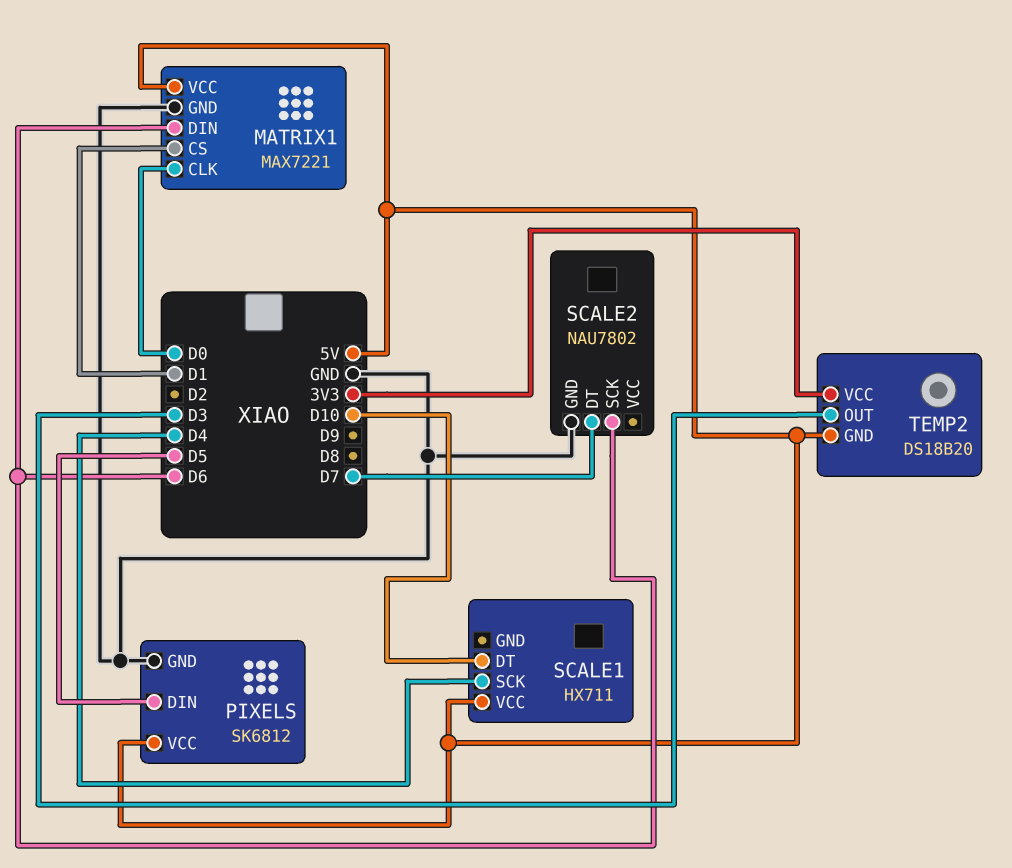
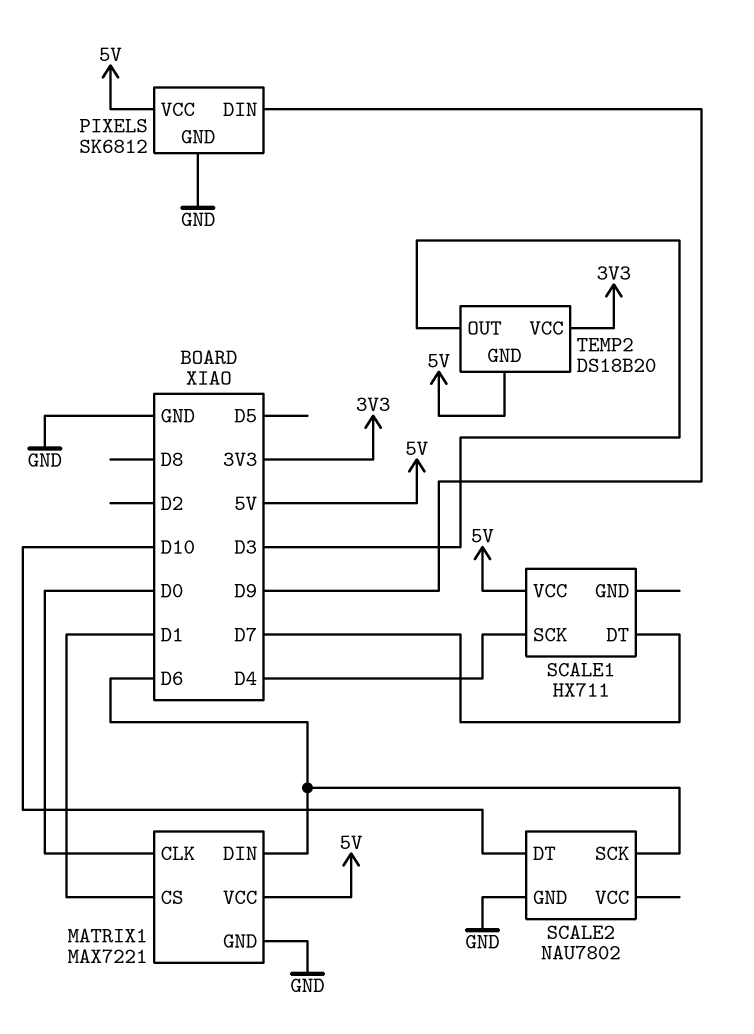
PIXELS pin DIN: D5 -> D9
SCALE1 pin DT: D10 -> D7
SCALE2 pin DT: D7 -> D10

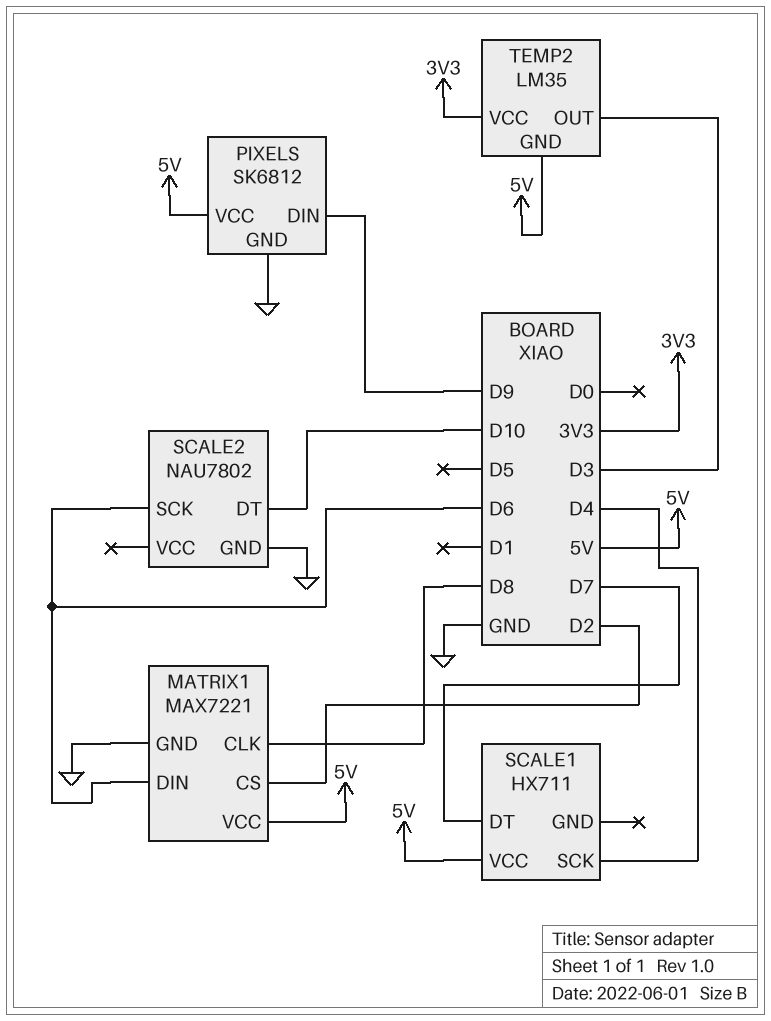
MATRIX1 pin CLK: D0 -> D8
MATRIX1 pin CS: D1 -> D2
TEMP2: DS18B20 -> LM35

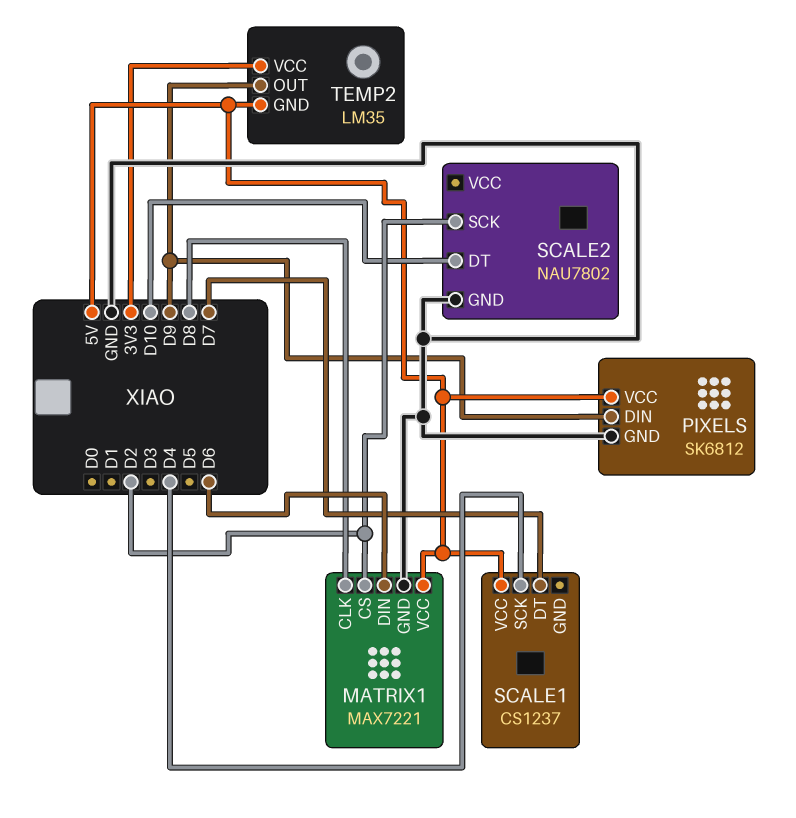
SCALE1: HX711 -> CS1237
SCALE2 pin SCK: D6 -> D2
TEMP2 pin OUT: D3 -> D9

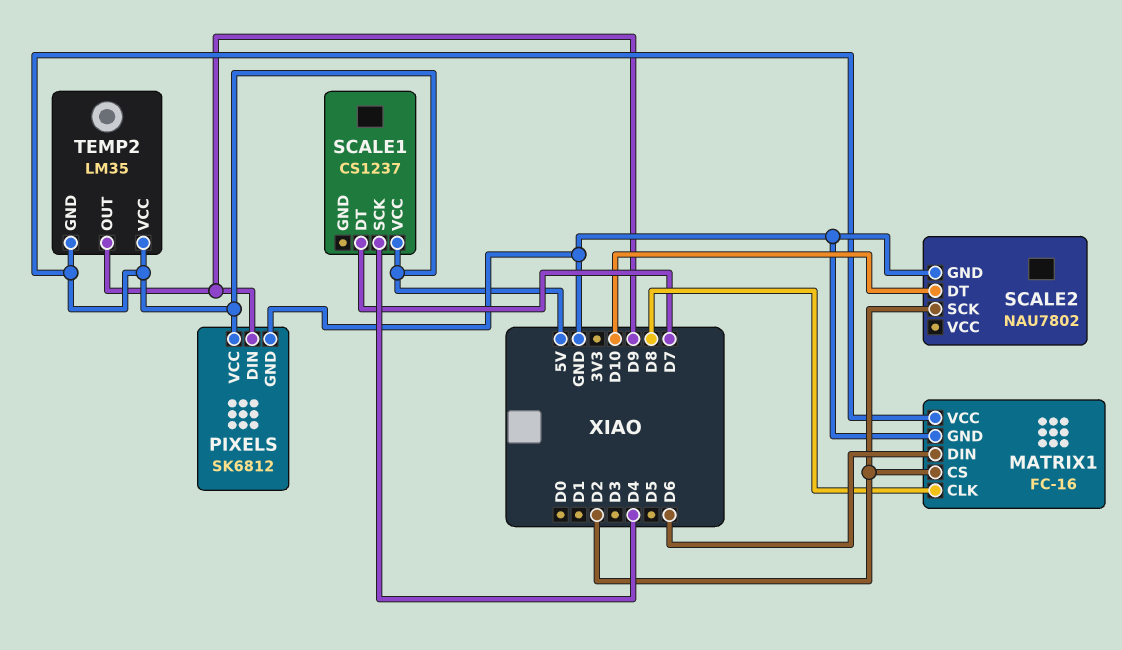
MATRIX1: MAX7221 -> FC-16
TEMP2 pin VCC: 3V3 -> 5V

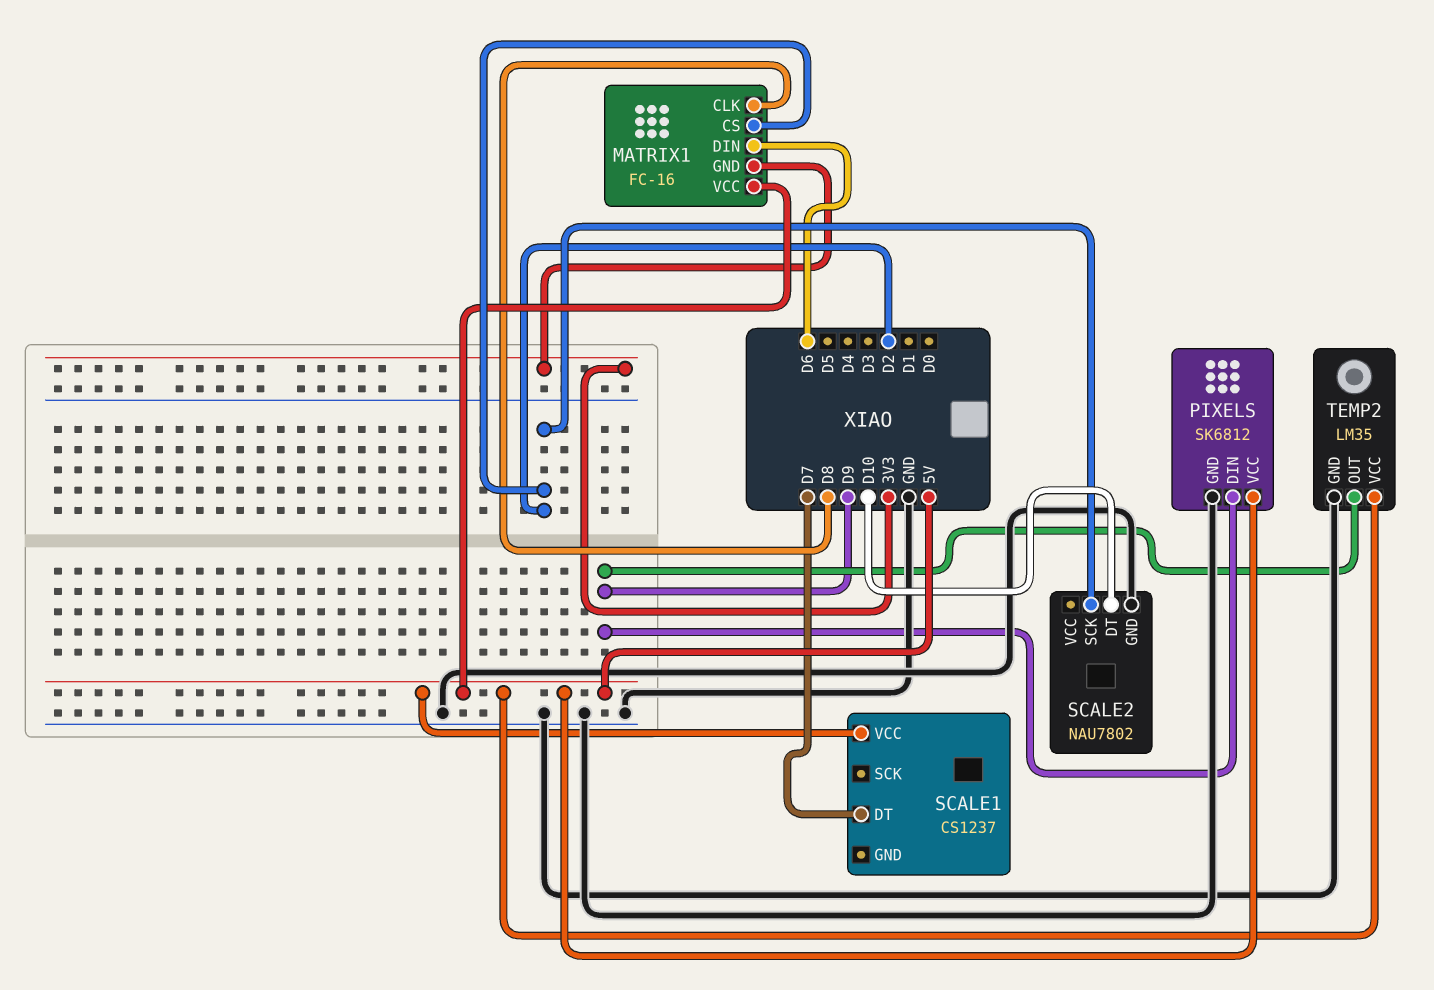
MATRIX1 pin GND: GND -> 3V3
SCALE1 pin SCK: D4 -> none
TEMP2 pin GND: 5V -> GND

